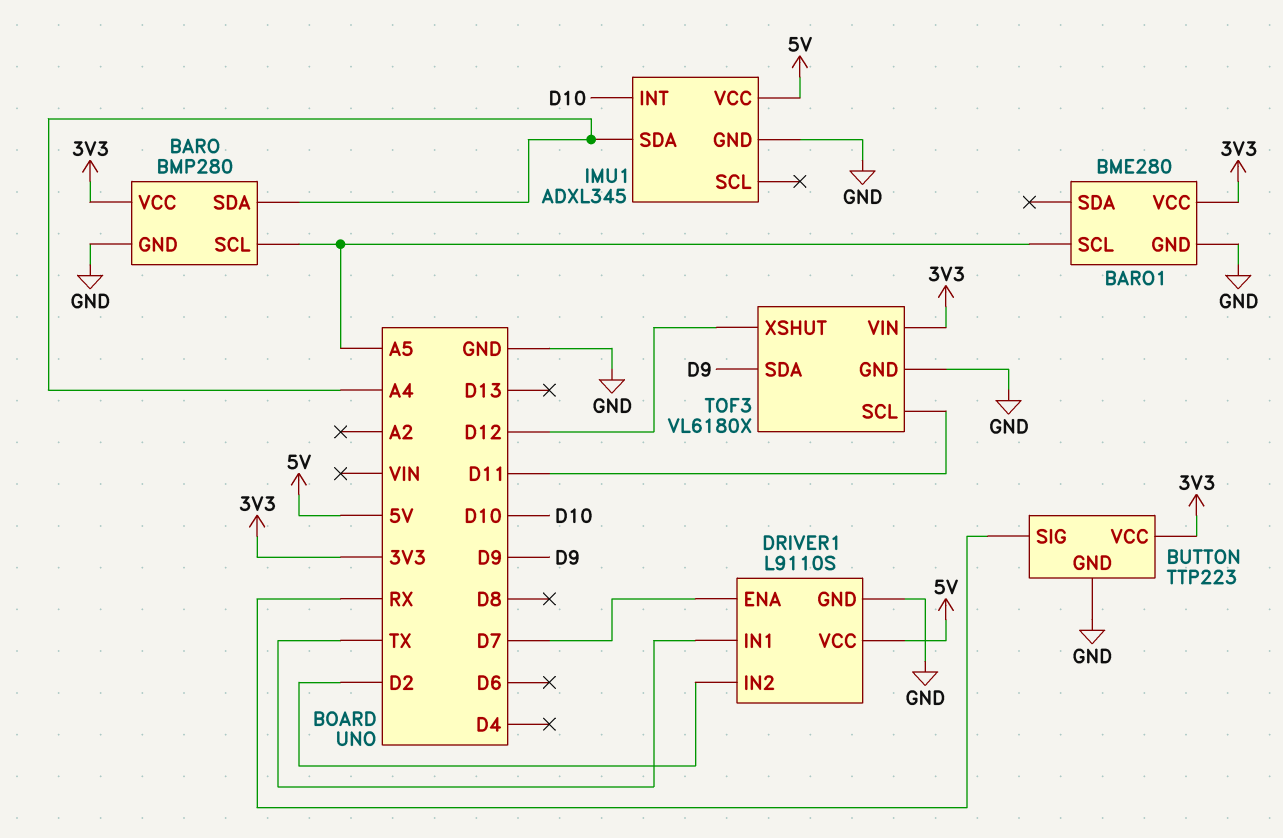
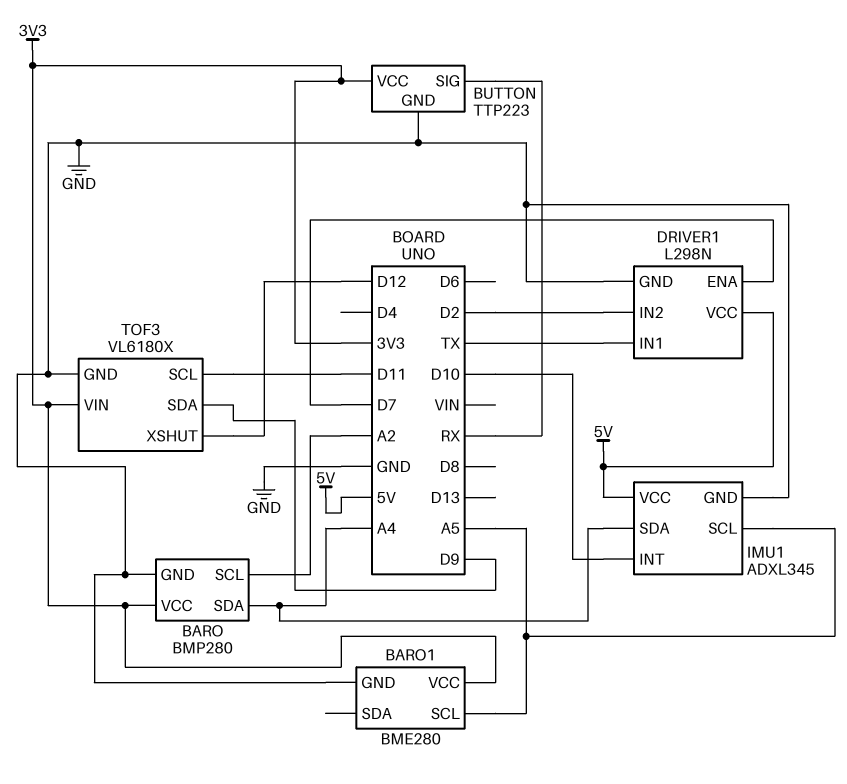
BARO pin SCL: A5 -> A2
DRIVER1: L9110S -> L298N
IMU1 pin SCL: none -> A5

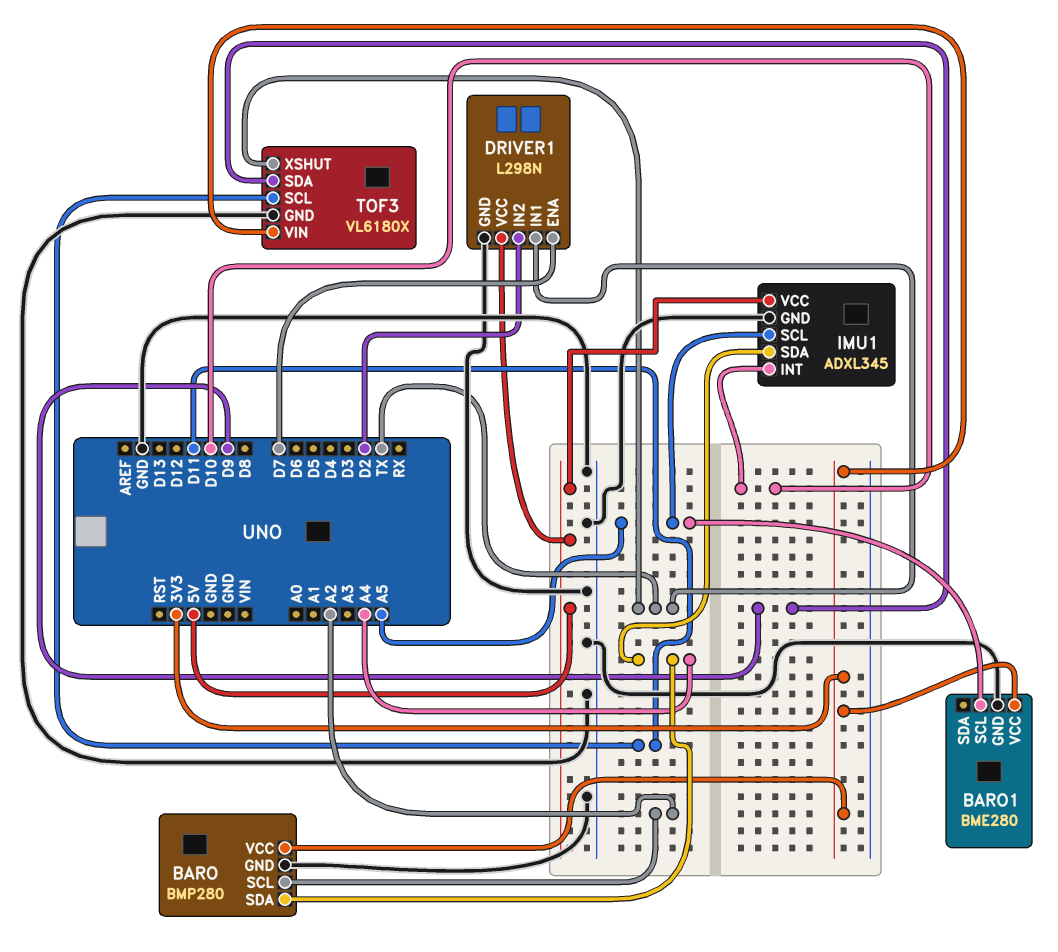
BUTTON: TTP223 -> none
BUTTON pin GND: GND -> none
BUTTON pin SIG: RX -> none
BUTTON pin VCC: 3V3 -> none
TOF3 pin XSHUT: D12 -> TX

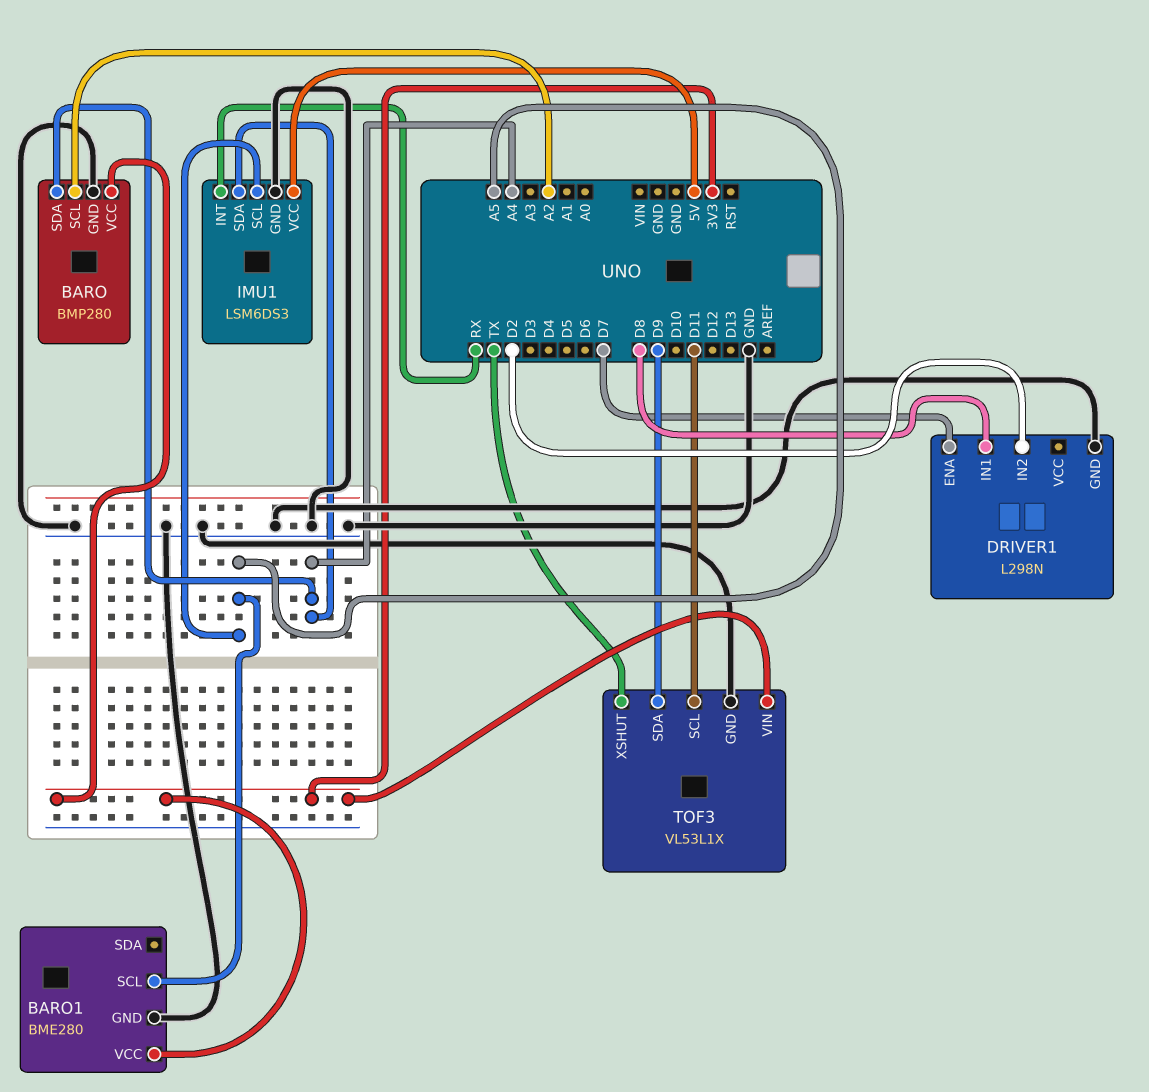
DRIVER1 pin IN1: TX -> D8
DRIVER1 pin VCC: 5V -> none
IMU1: ADXL345 -> LSM6DS3
IMU1 pin INT: D10 -> RX
TOF3: VL6180X -> VL53L1X

